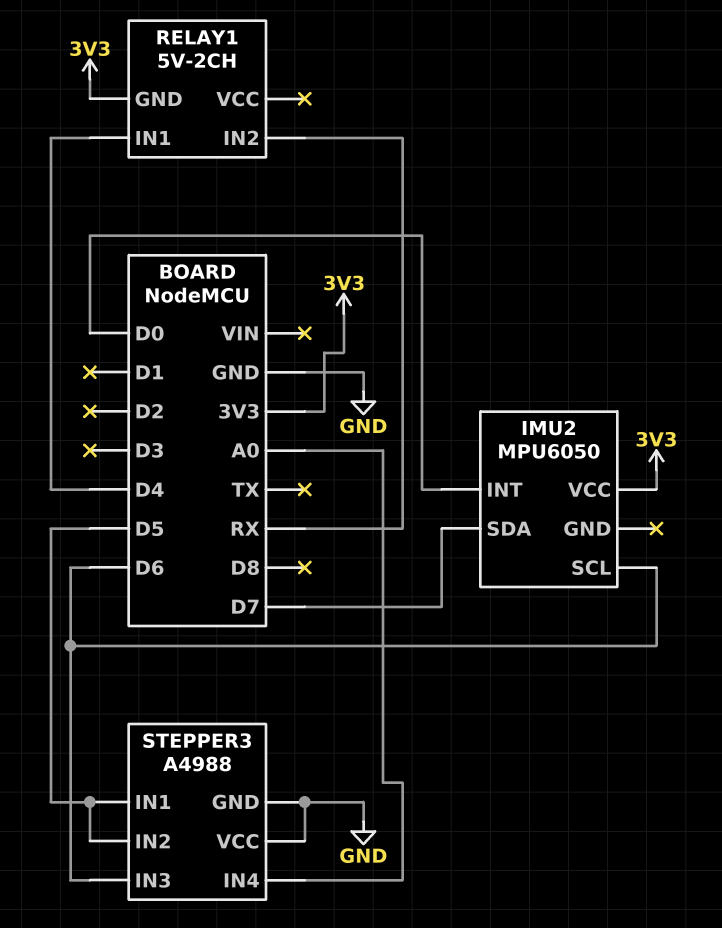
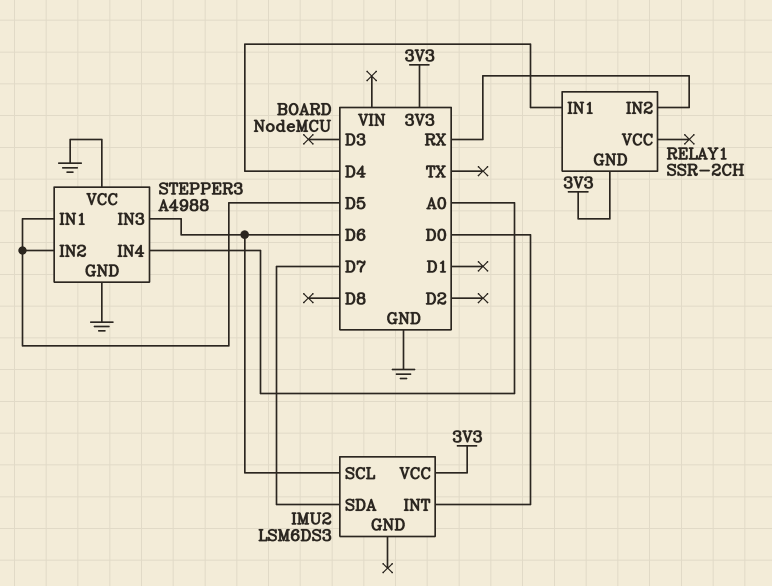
IMU2: MPU6050 -> LSM6DS3
RELAY1: 5V-2CH -> SSR-2CH

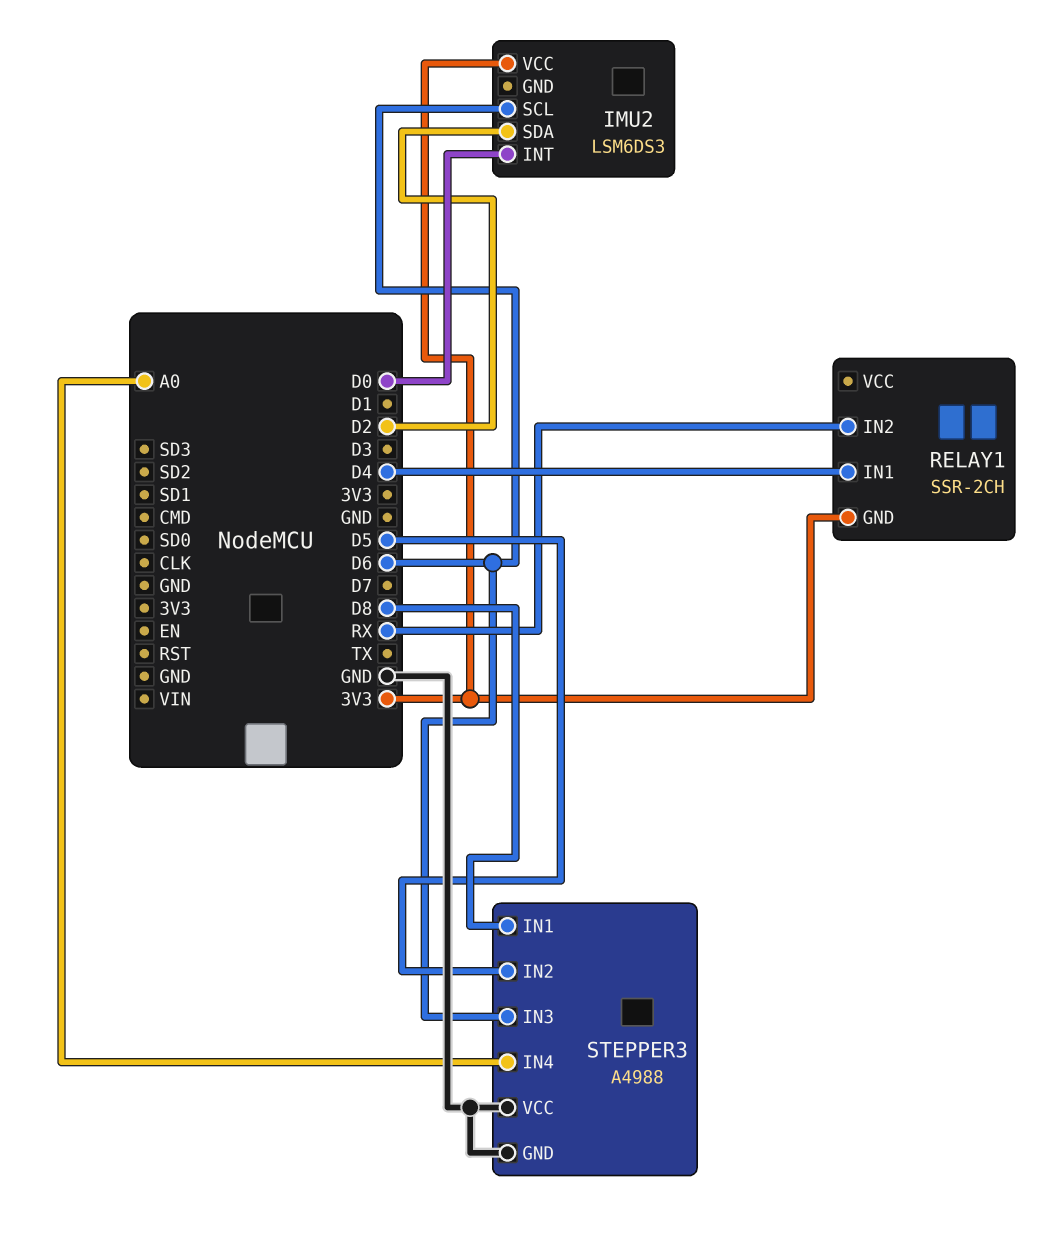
IMU2 pin SDA: D7 -> D2
STEPPER3 pin IN1: D5 -> D8

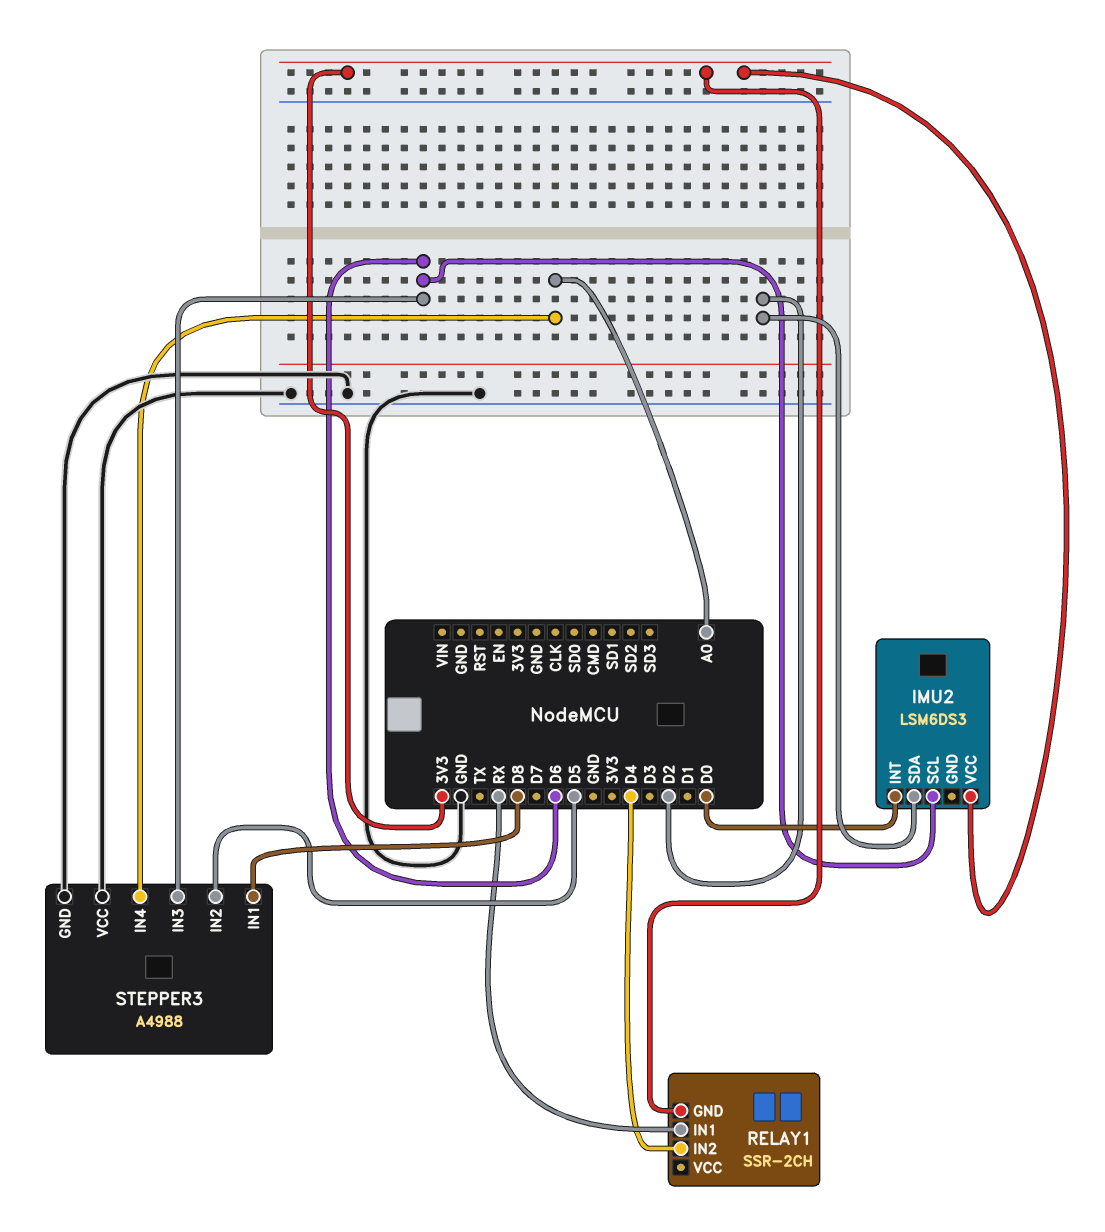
RELAY1 pin IN1: D4 -> RX
RELAY1 pin IN2: RX -> D4

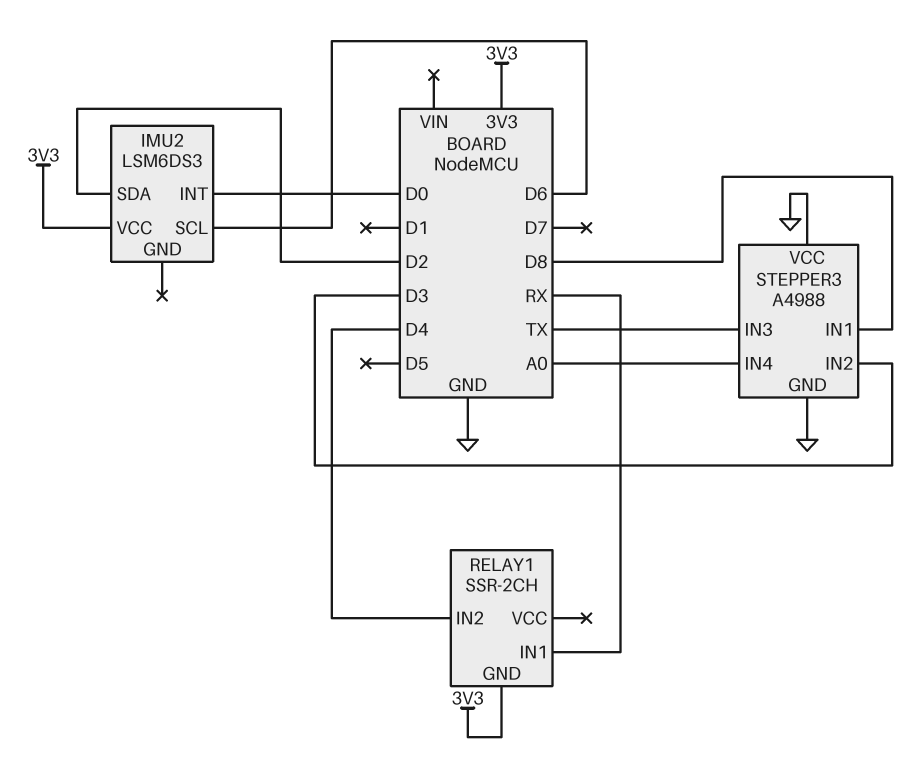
STEPPER3 pin IN2: D5 -> D3
STEPPER3 pin IN3: D6 -> TX

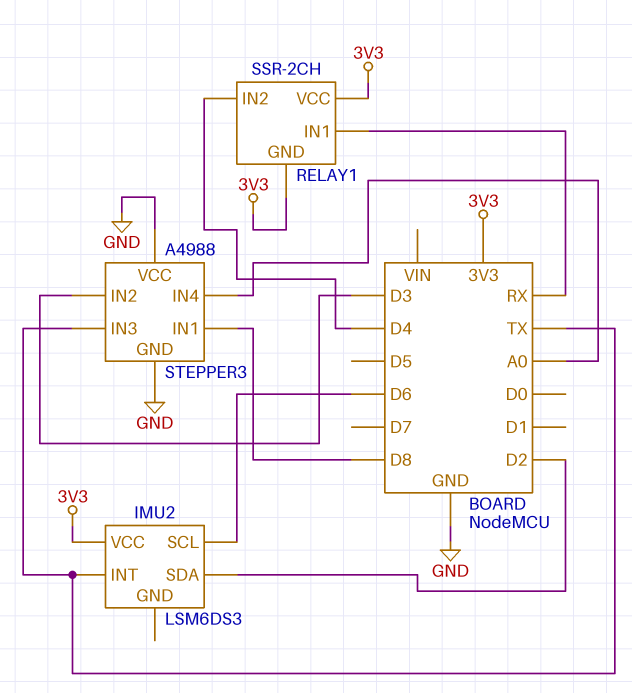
IMU2 pin INT: D0 -> TX
RELAY1 pin VCC: none -> 3V3

